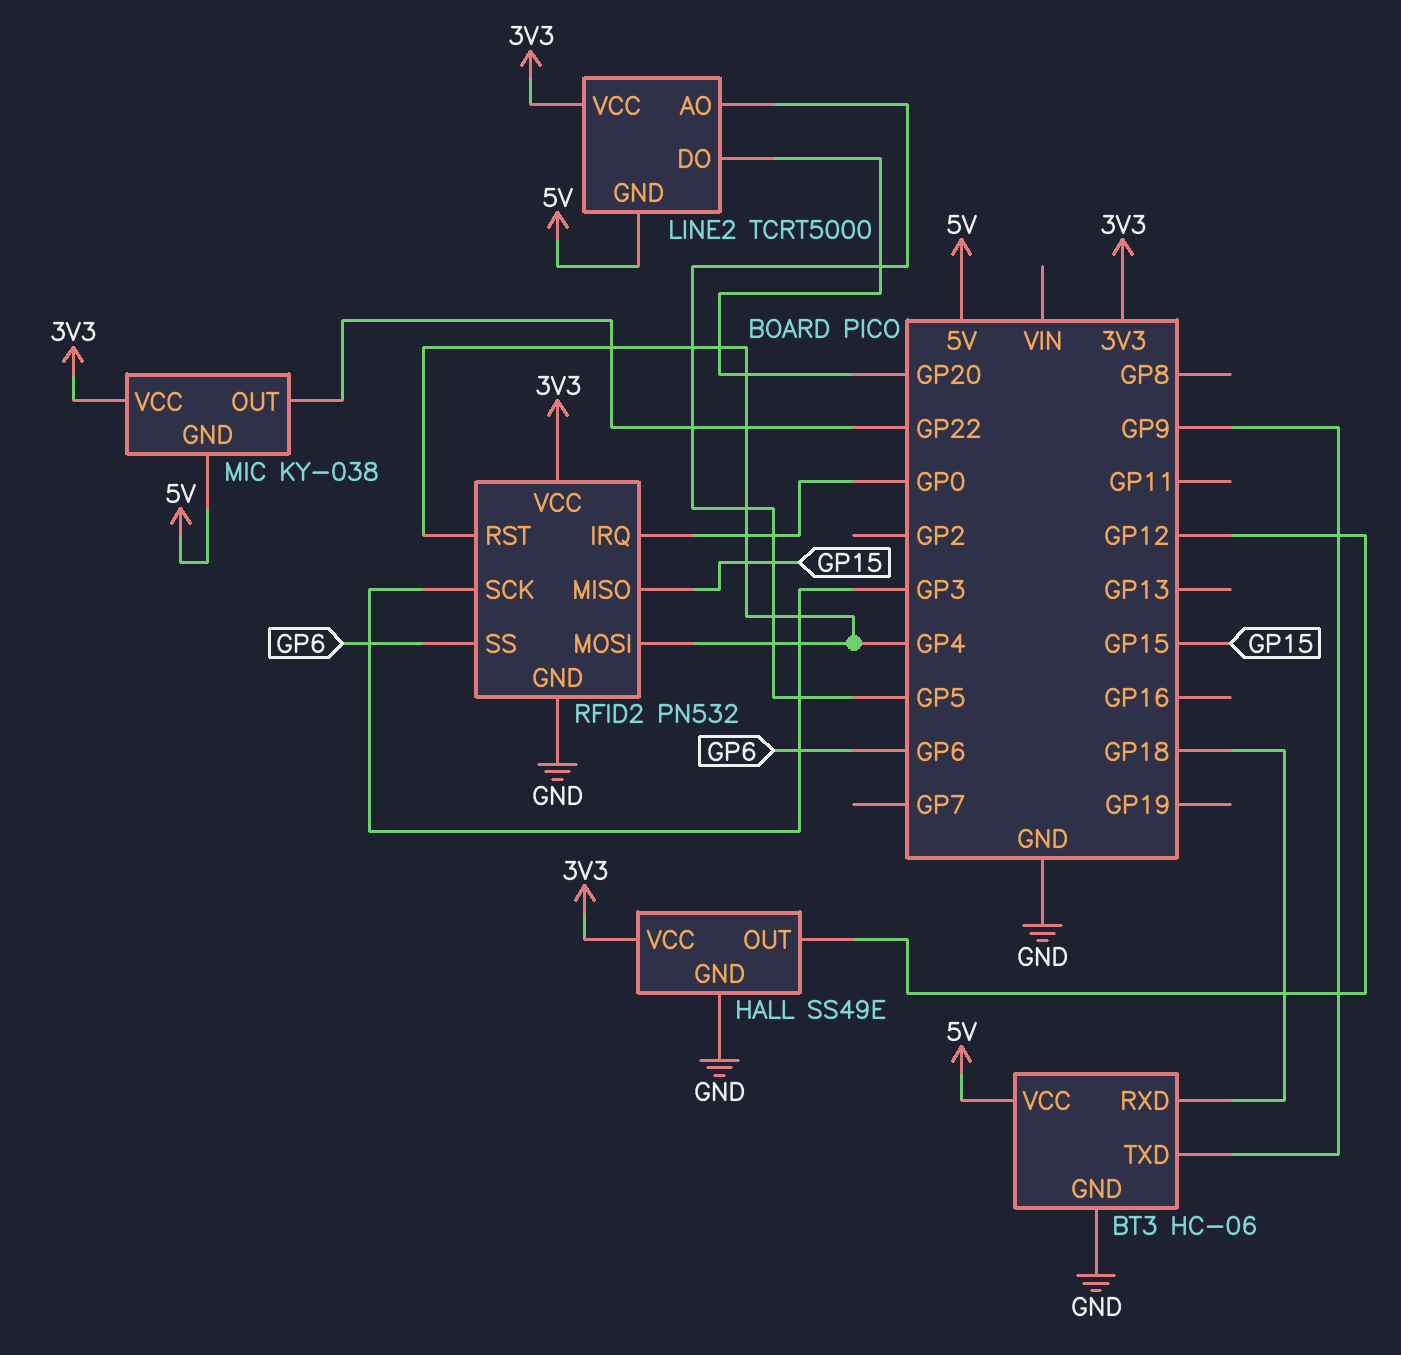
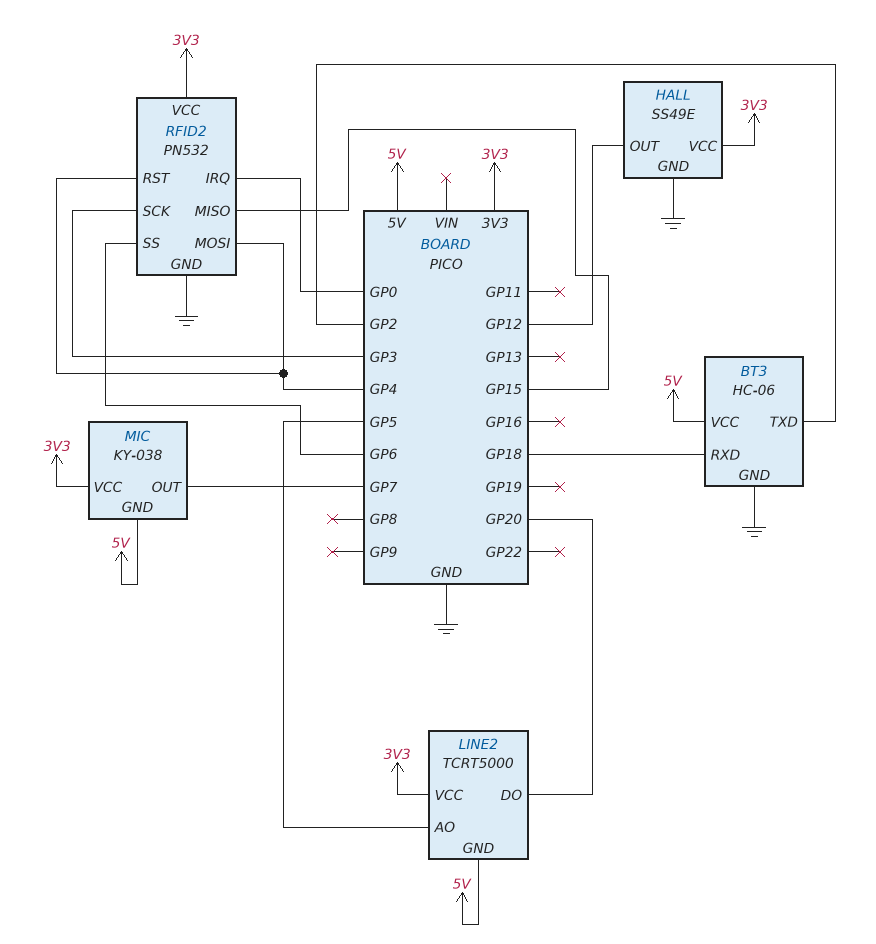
BT3 pin TXD: GP9 -> GP2
MIC pin OUT: GP22 -> GP7

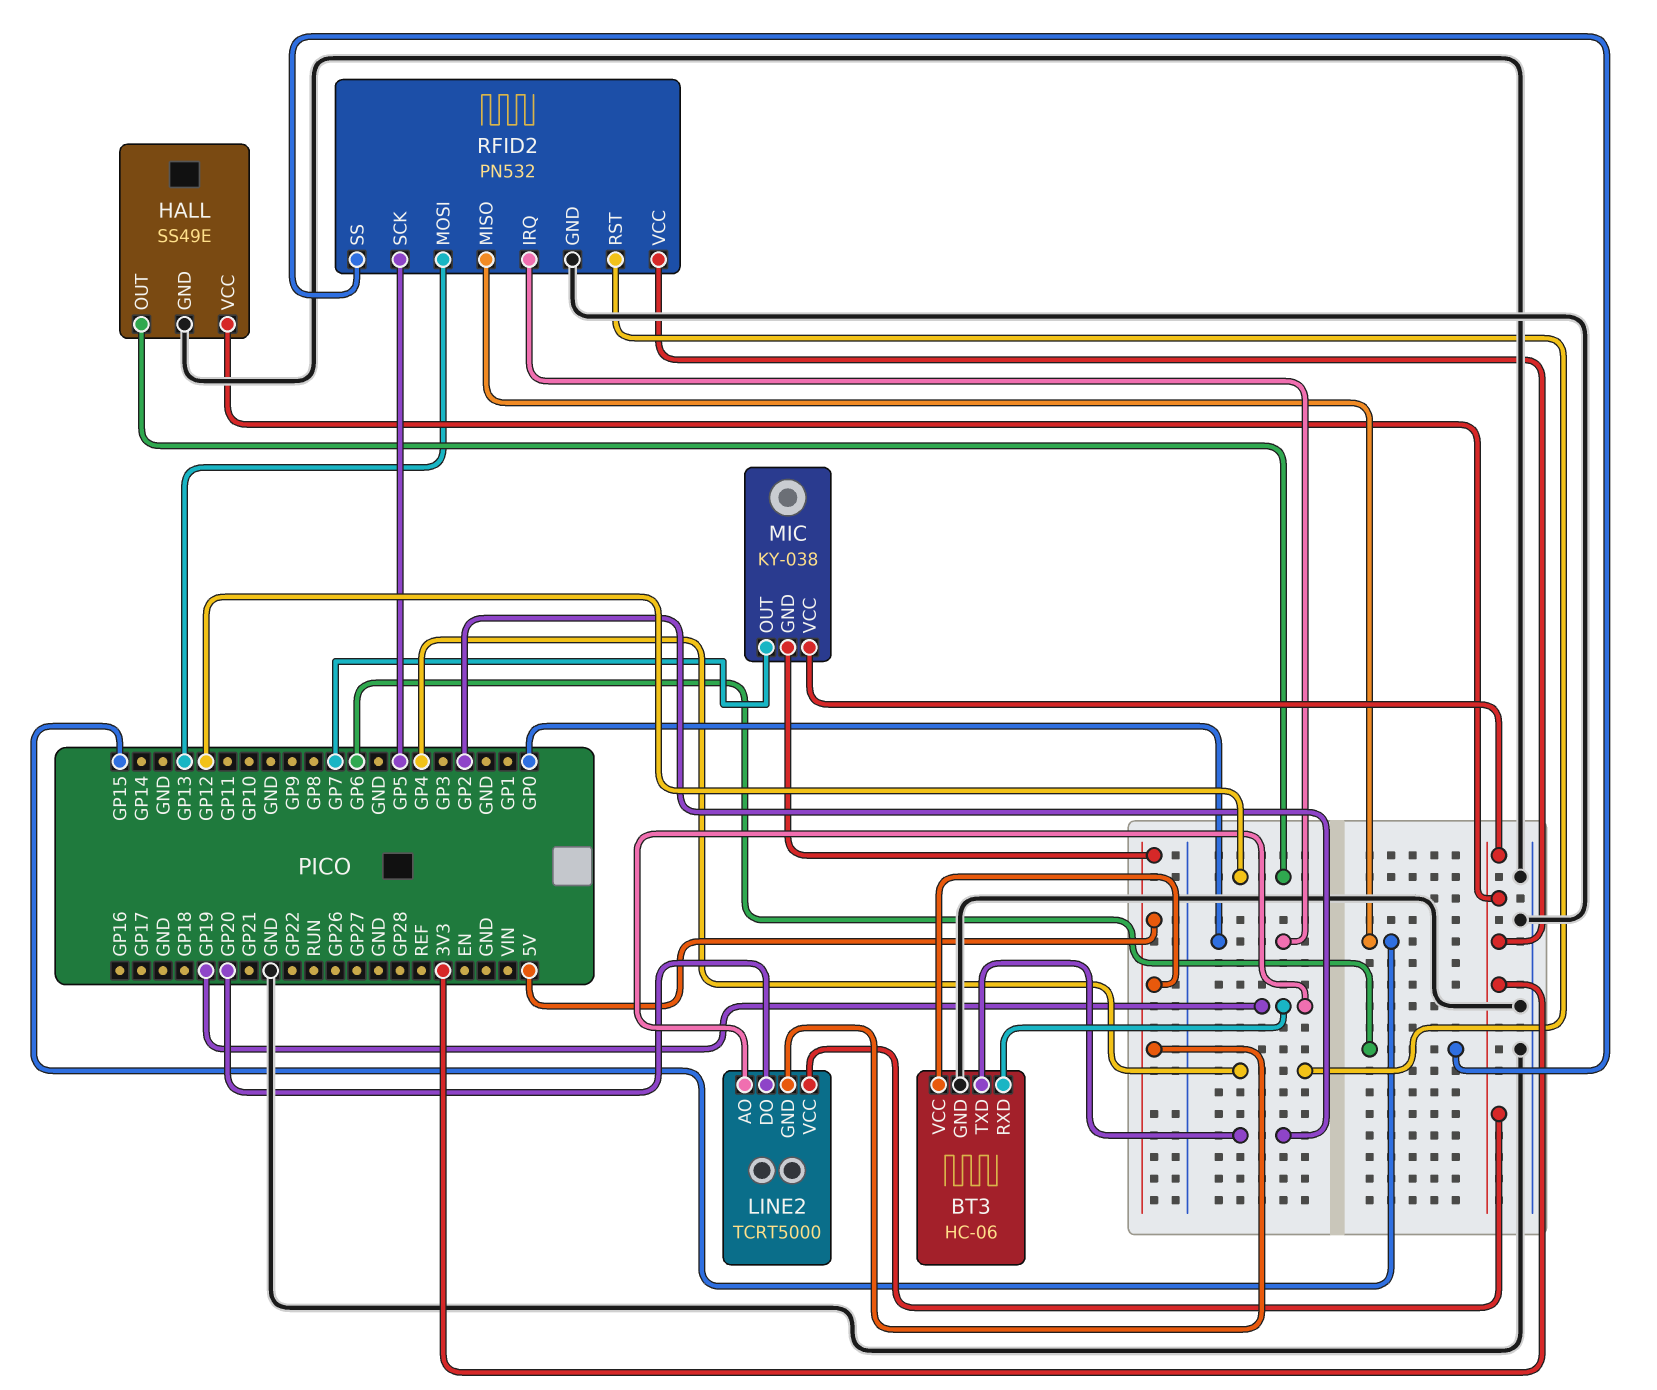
BT3 pin RXD: GP18 -> GP19
LINE2 pin AO: GP5 -> GP19
RFID2 pin MOSI: GP4 -> GP13
RFID2 pin SCK: GP3 -> GP5

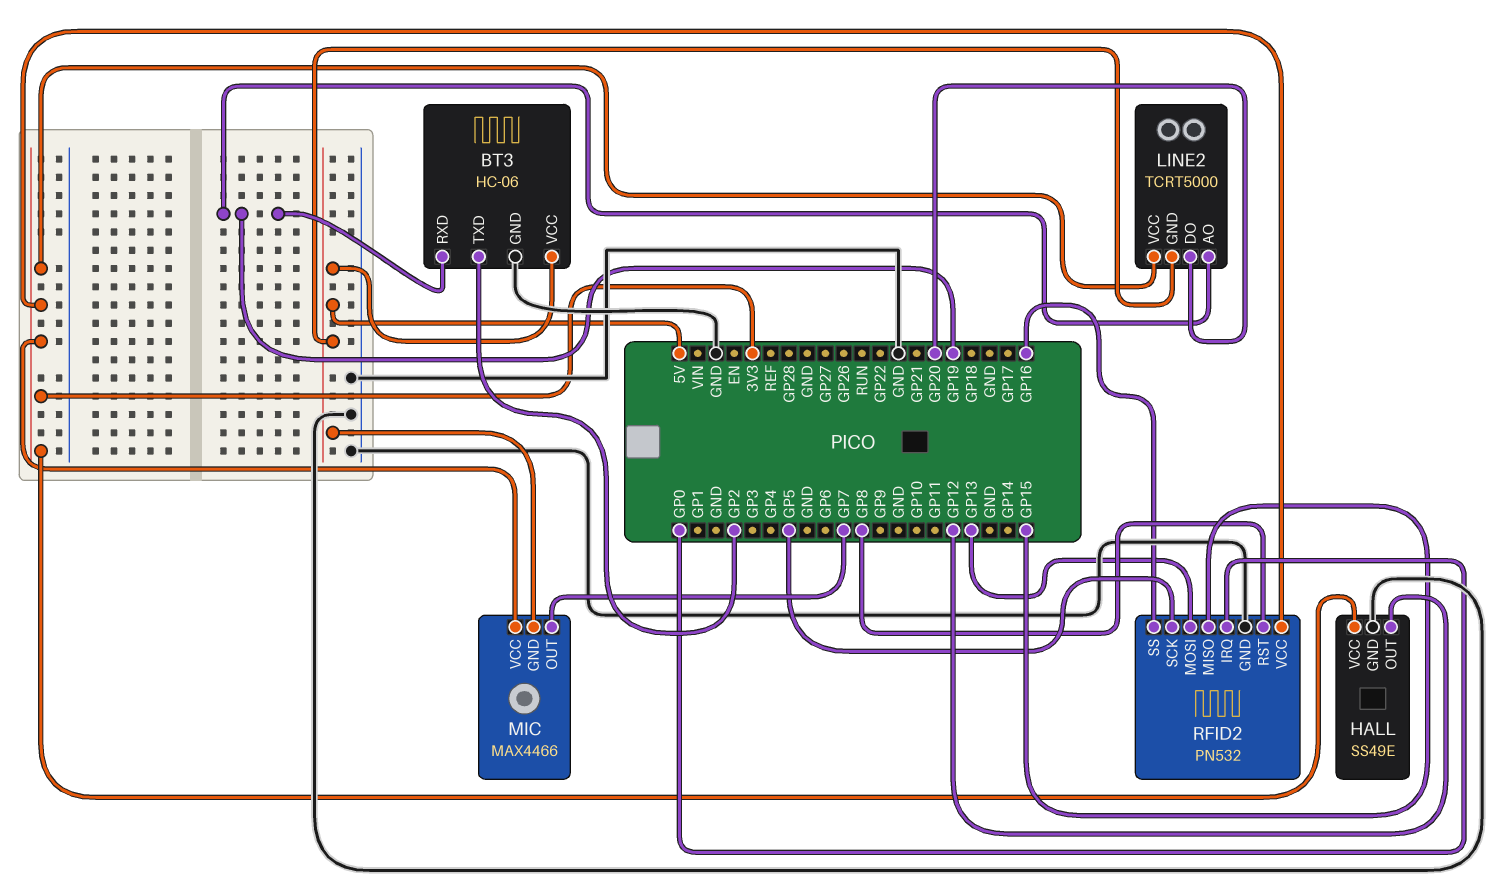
MIC: KY-038 -> MAX4466
RFID2 pin RST: GP4 -> GP8
RFID2 pin SS: GP6 -> GP16

